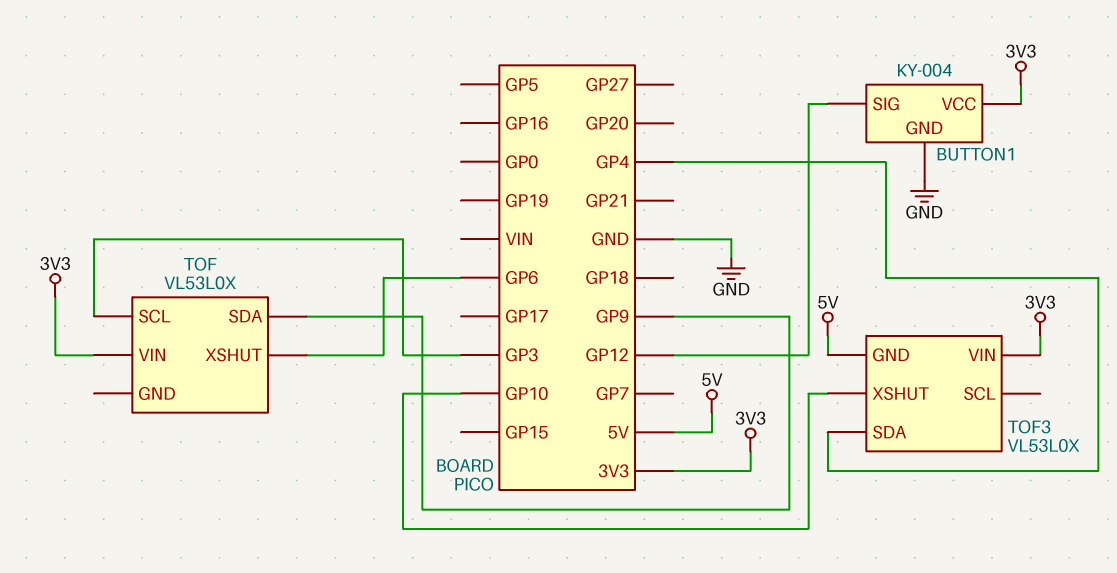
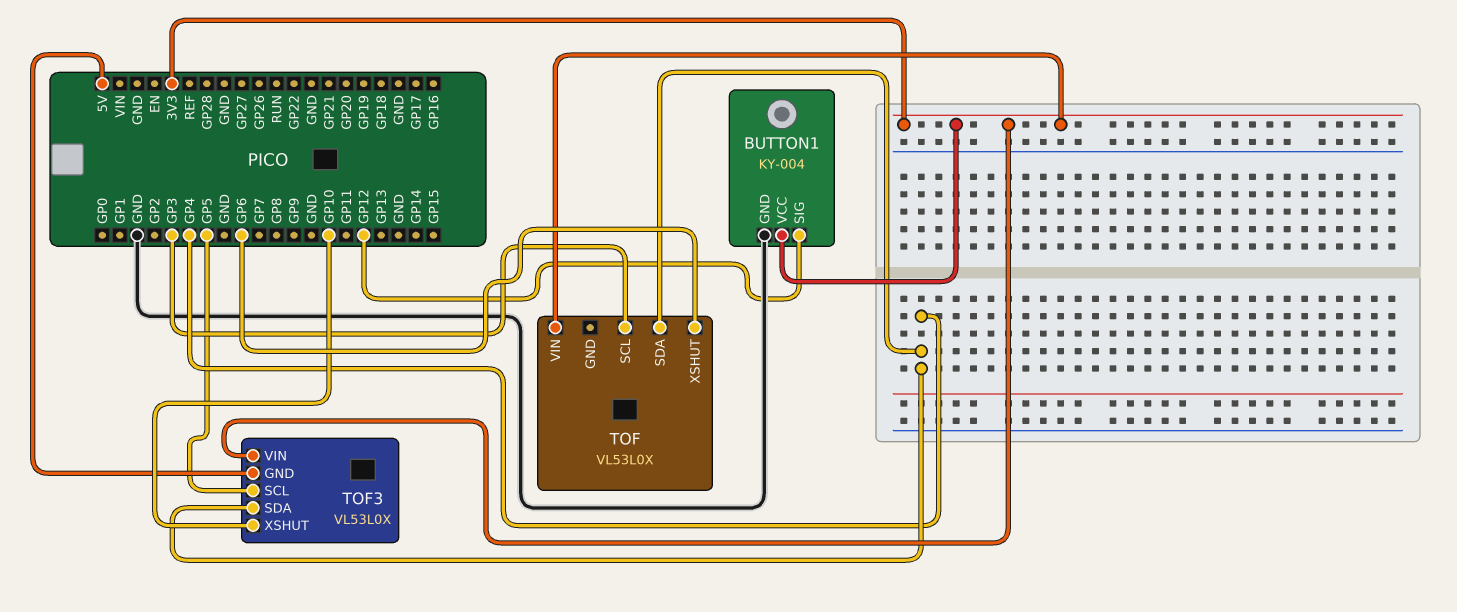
TOF pin SDA: GP9 -> GP4
TOF3 pin SCL: none -> GP5

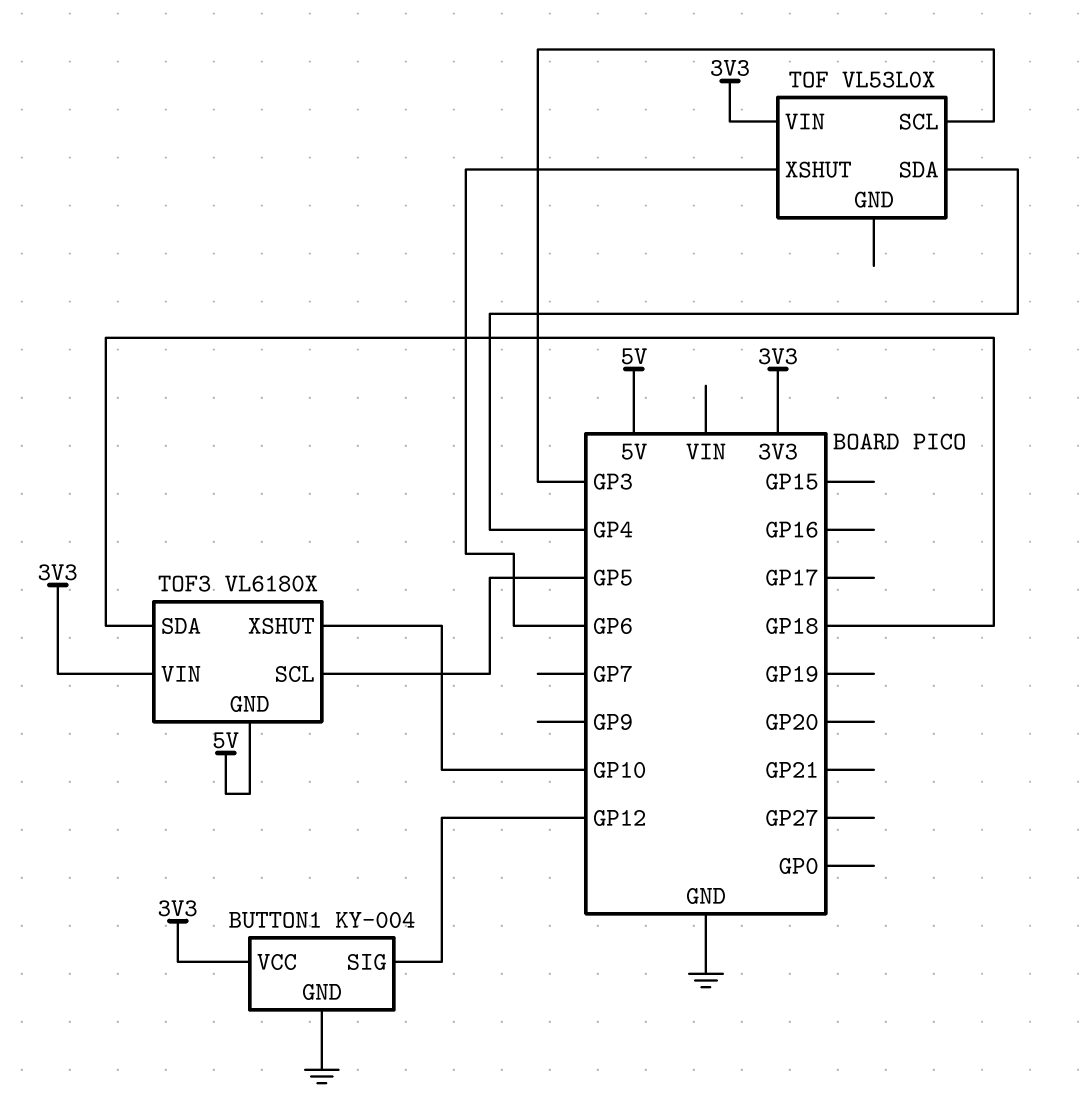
TOF3: VL53L0X -> VL6180X
TOF3 pin SDA: GP4 -> GP18

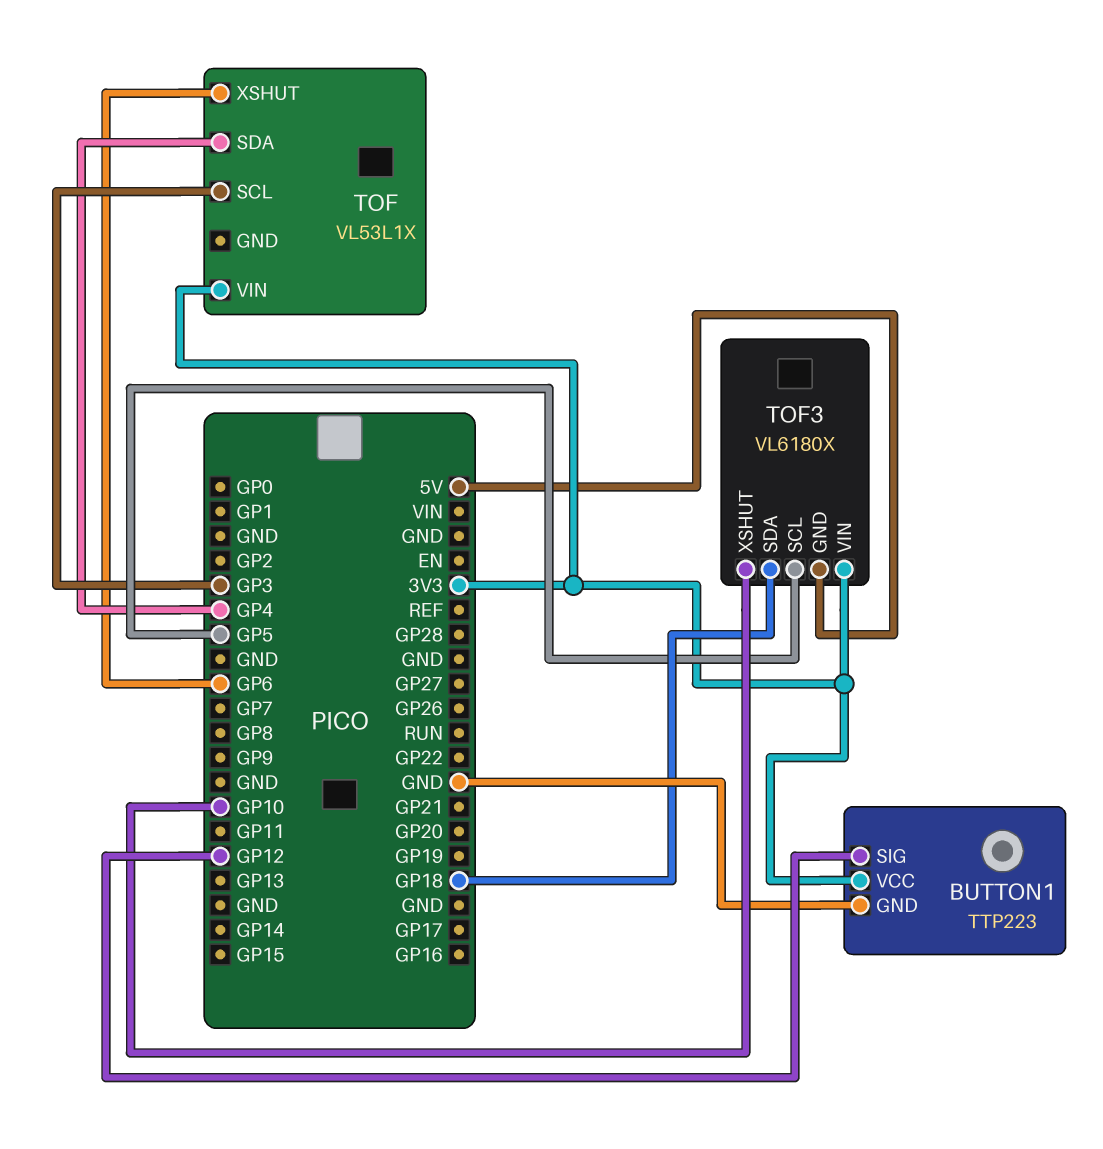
BUTTON1: KY-004 -> TTP223
TOF: VL53L0X -> VL53L1X

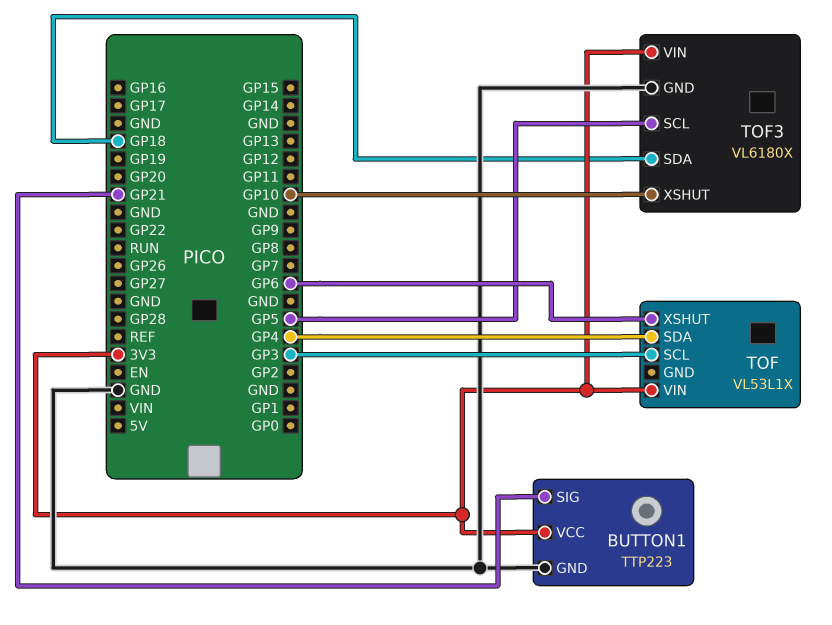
BUTTON1 pin SIG: GP12 -> GP21
TOF3 pin GND: 5V -> GND

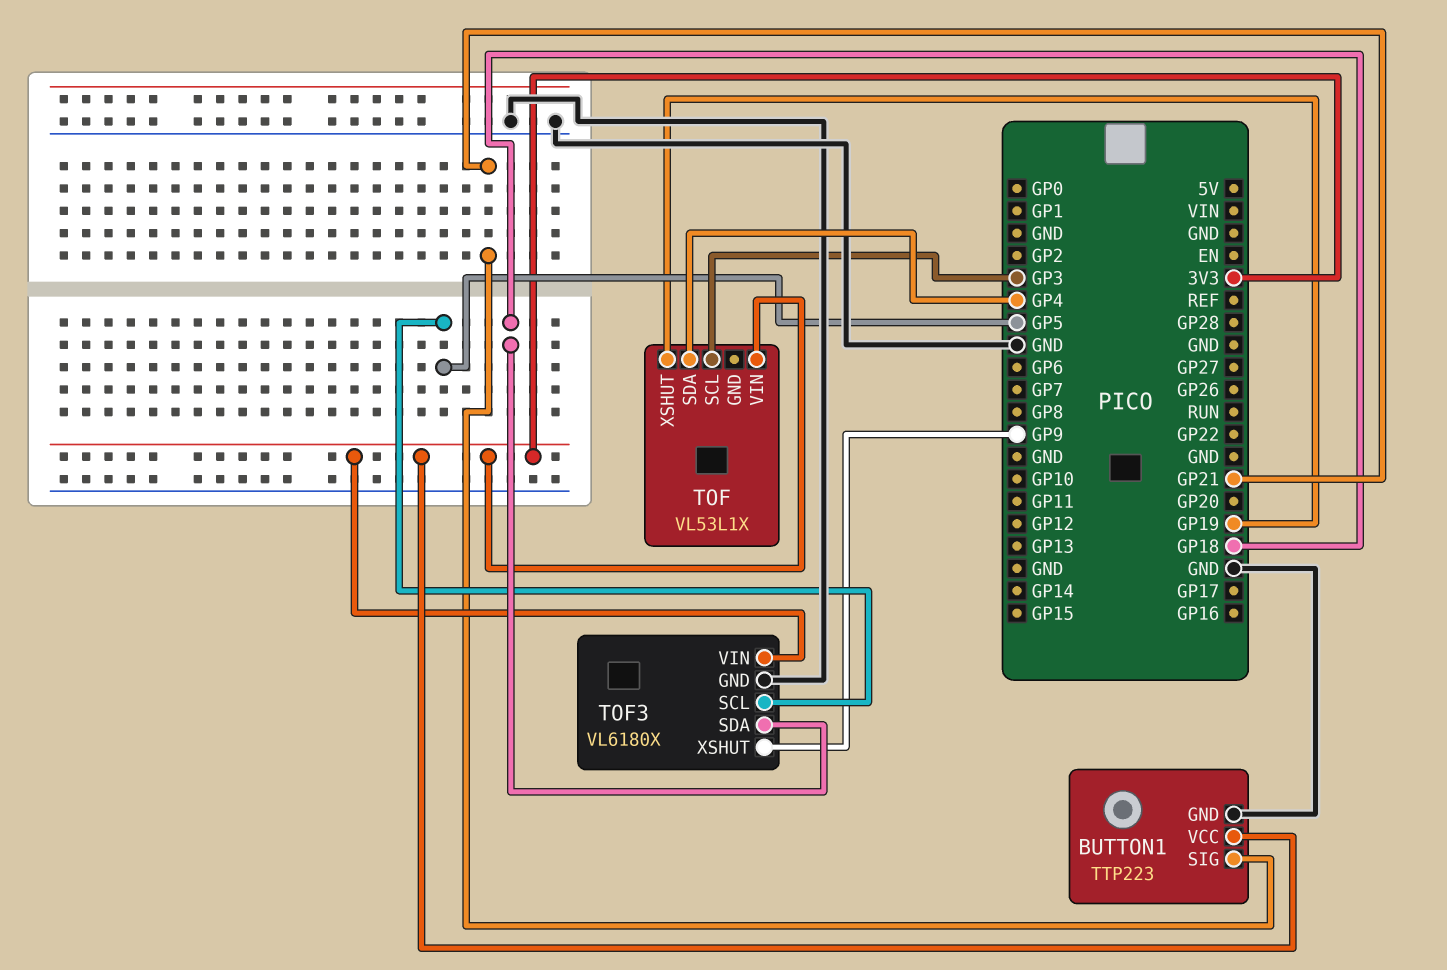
TOF pin XSHUT: GP6 -> GP19
TOF3 pin XSHUT: GP10 -> GP9

